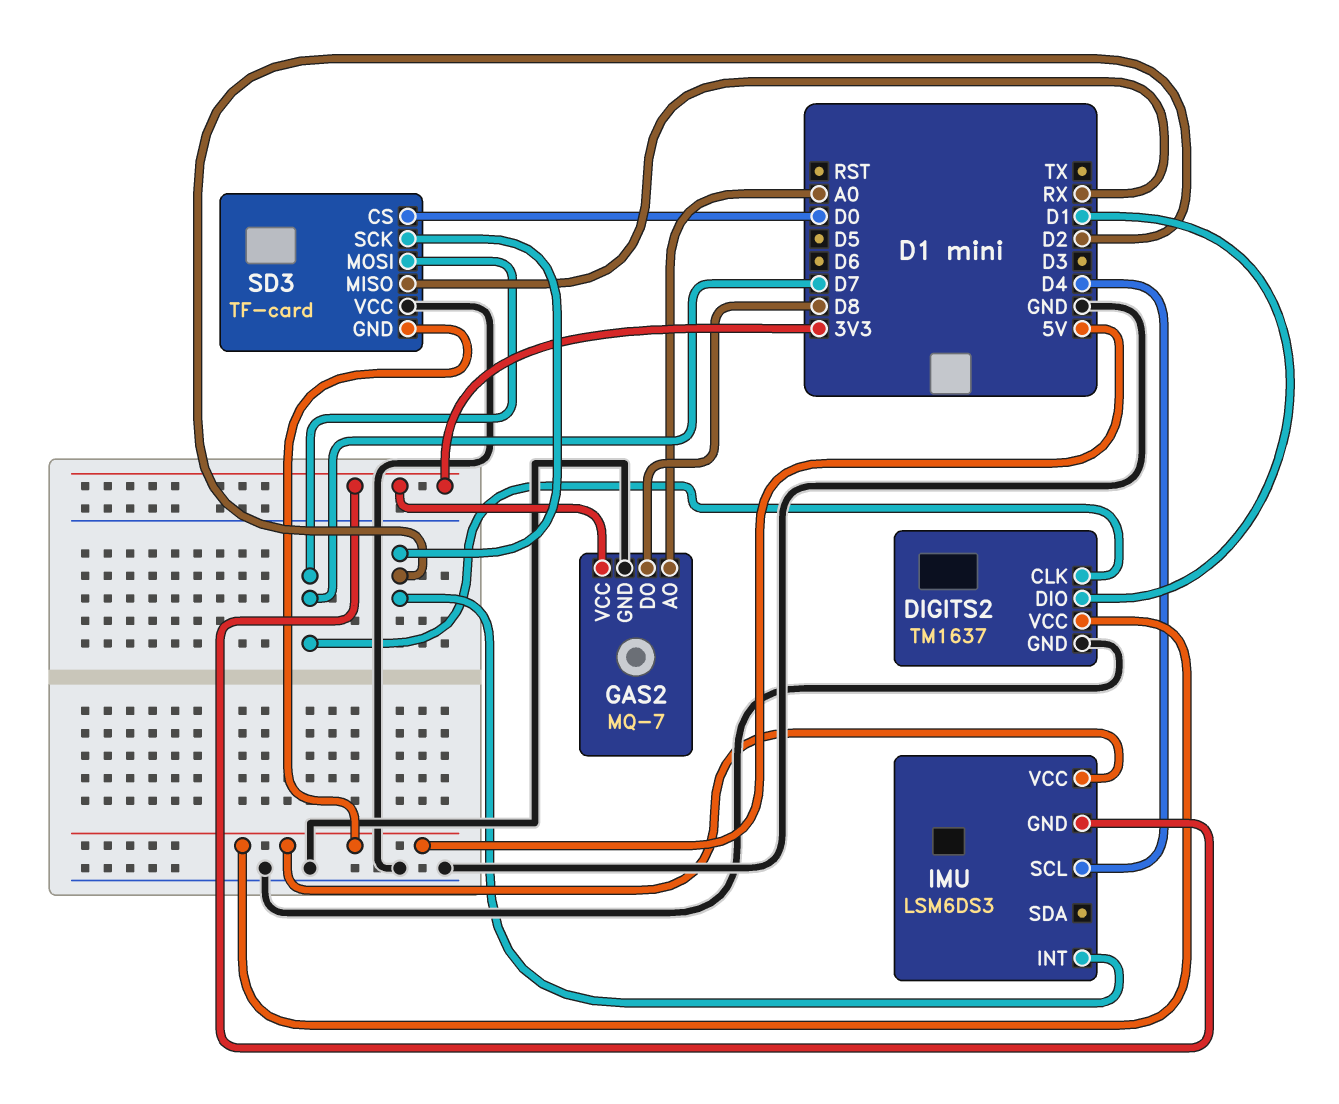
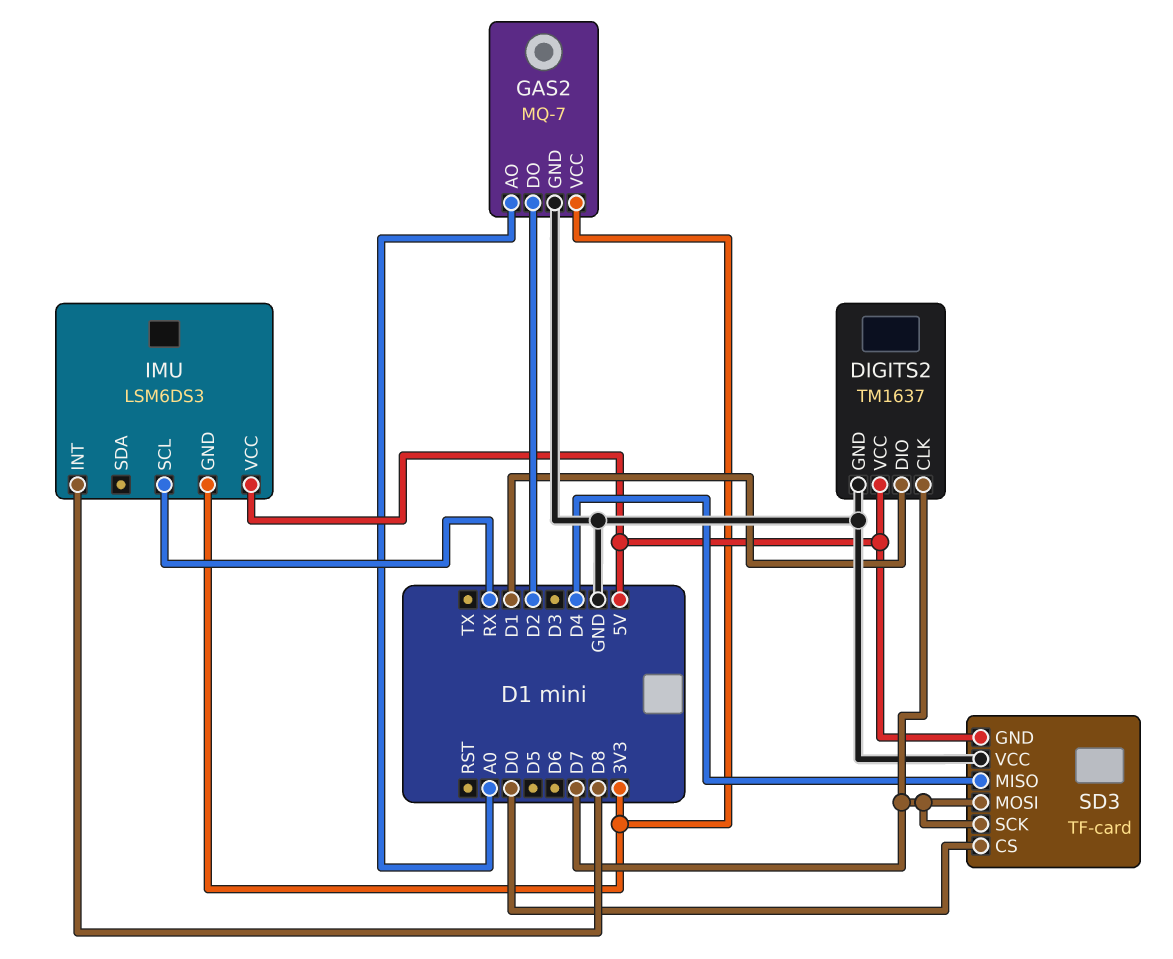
GAS2 pin DO: D8 -> D2
IMU pin INT: D2 -> D8
IMU pin SCL: D4 -> RX
SD3 pin MISO: RX -> D4
SD3 pin SCK: D2 -> D7

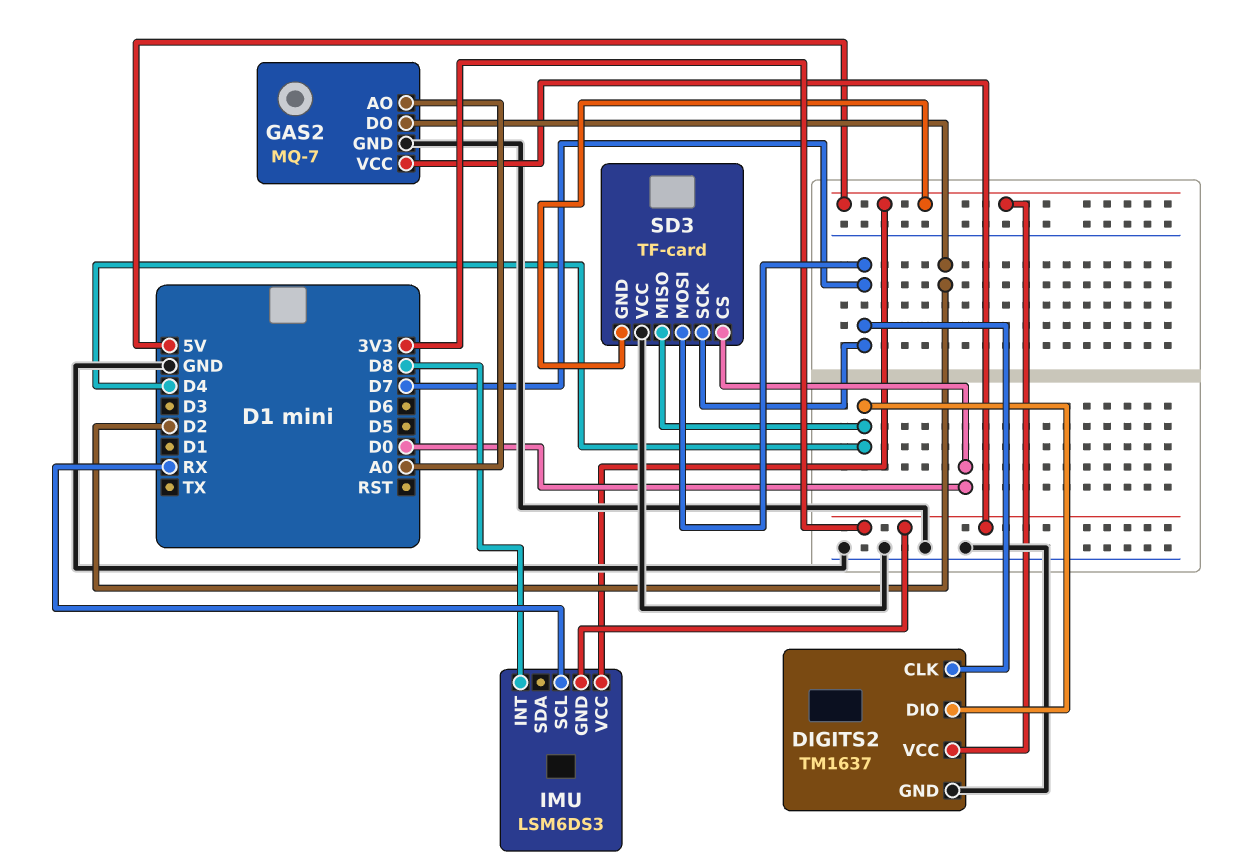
DIGITS2 pin DIO: D1 -> D4

